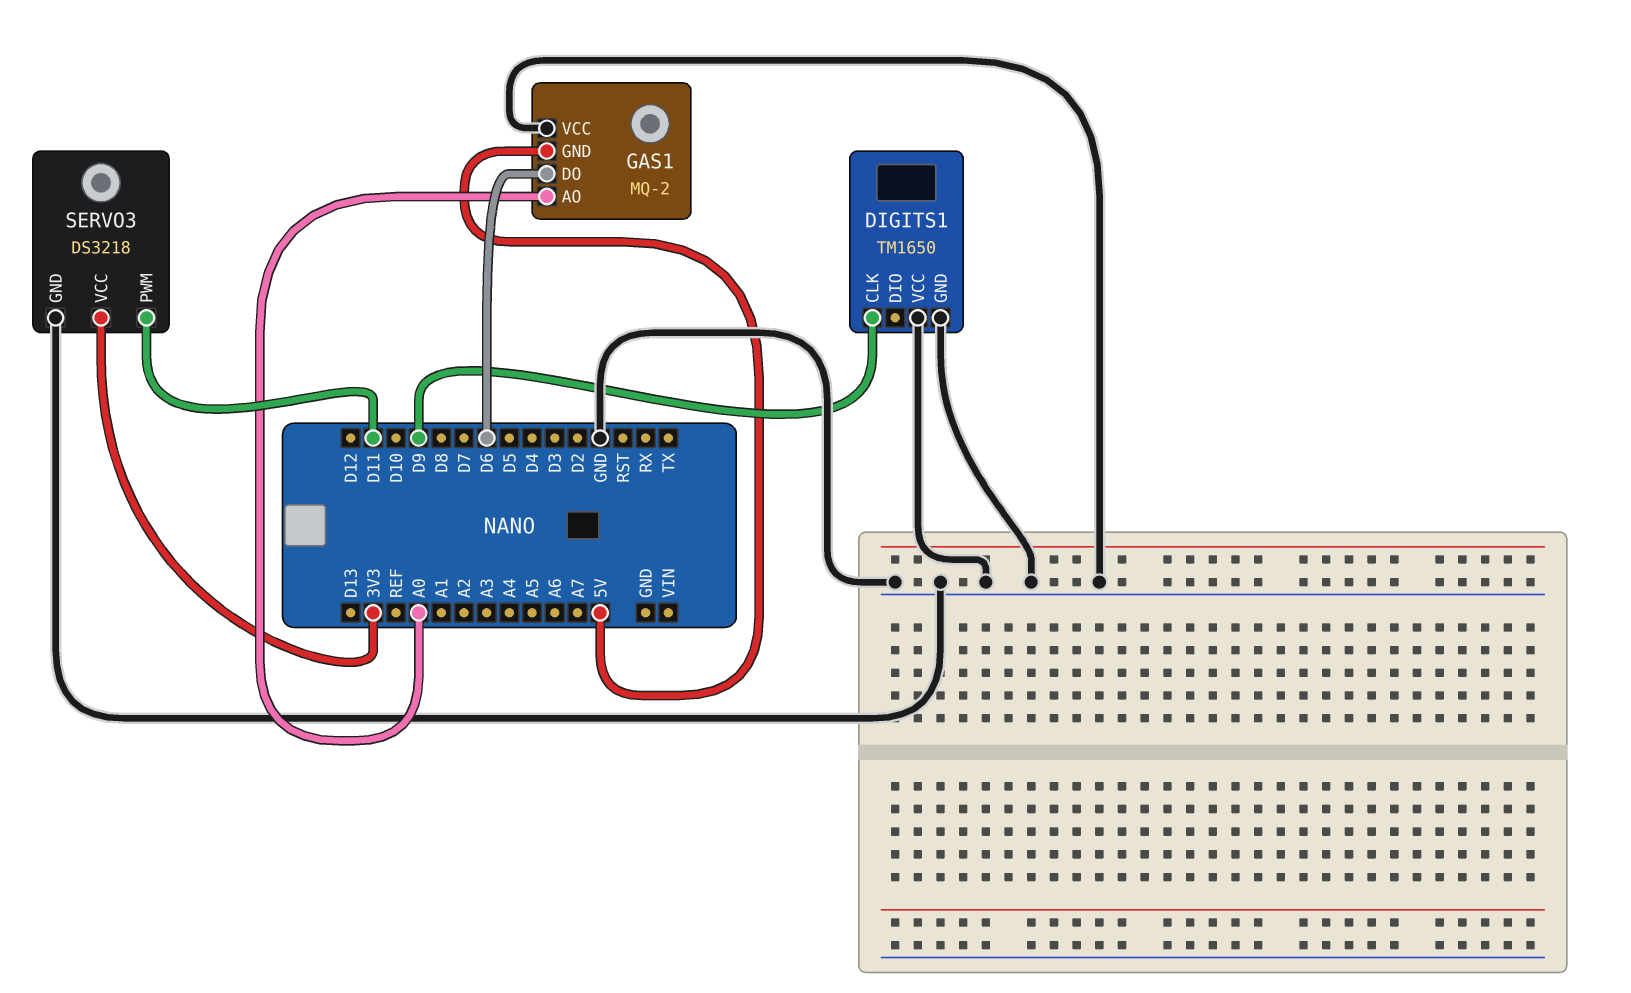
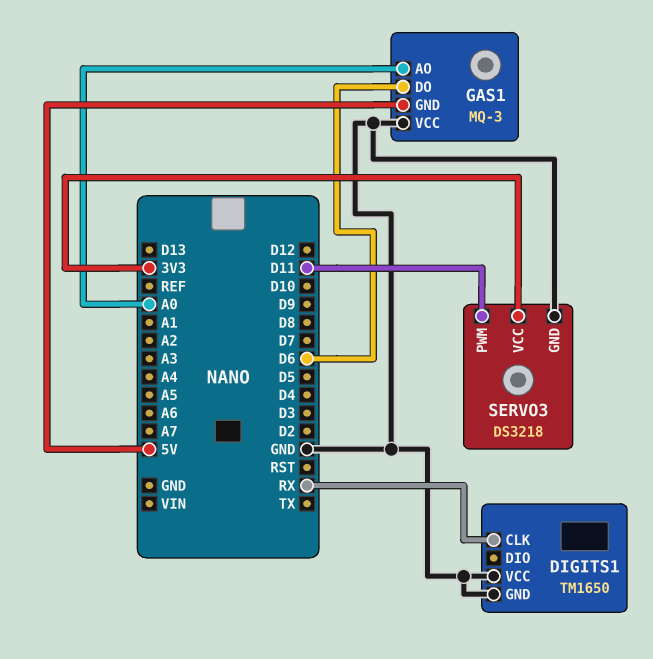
DIGITS1 pin CLK: D9 -> RX
GAS1: MQ-2 -> MQ-3

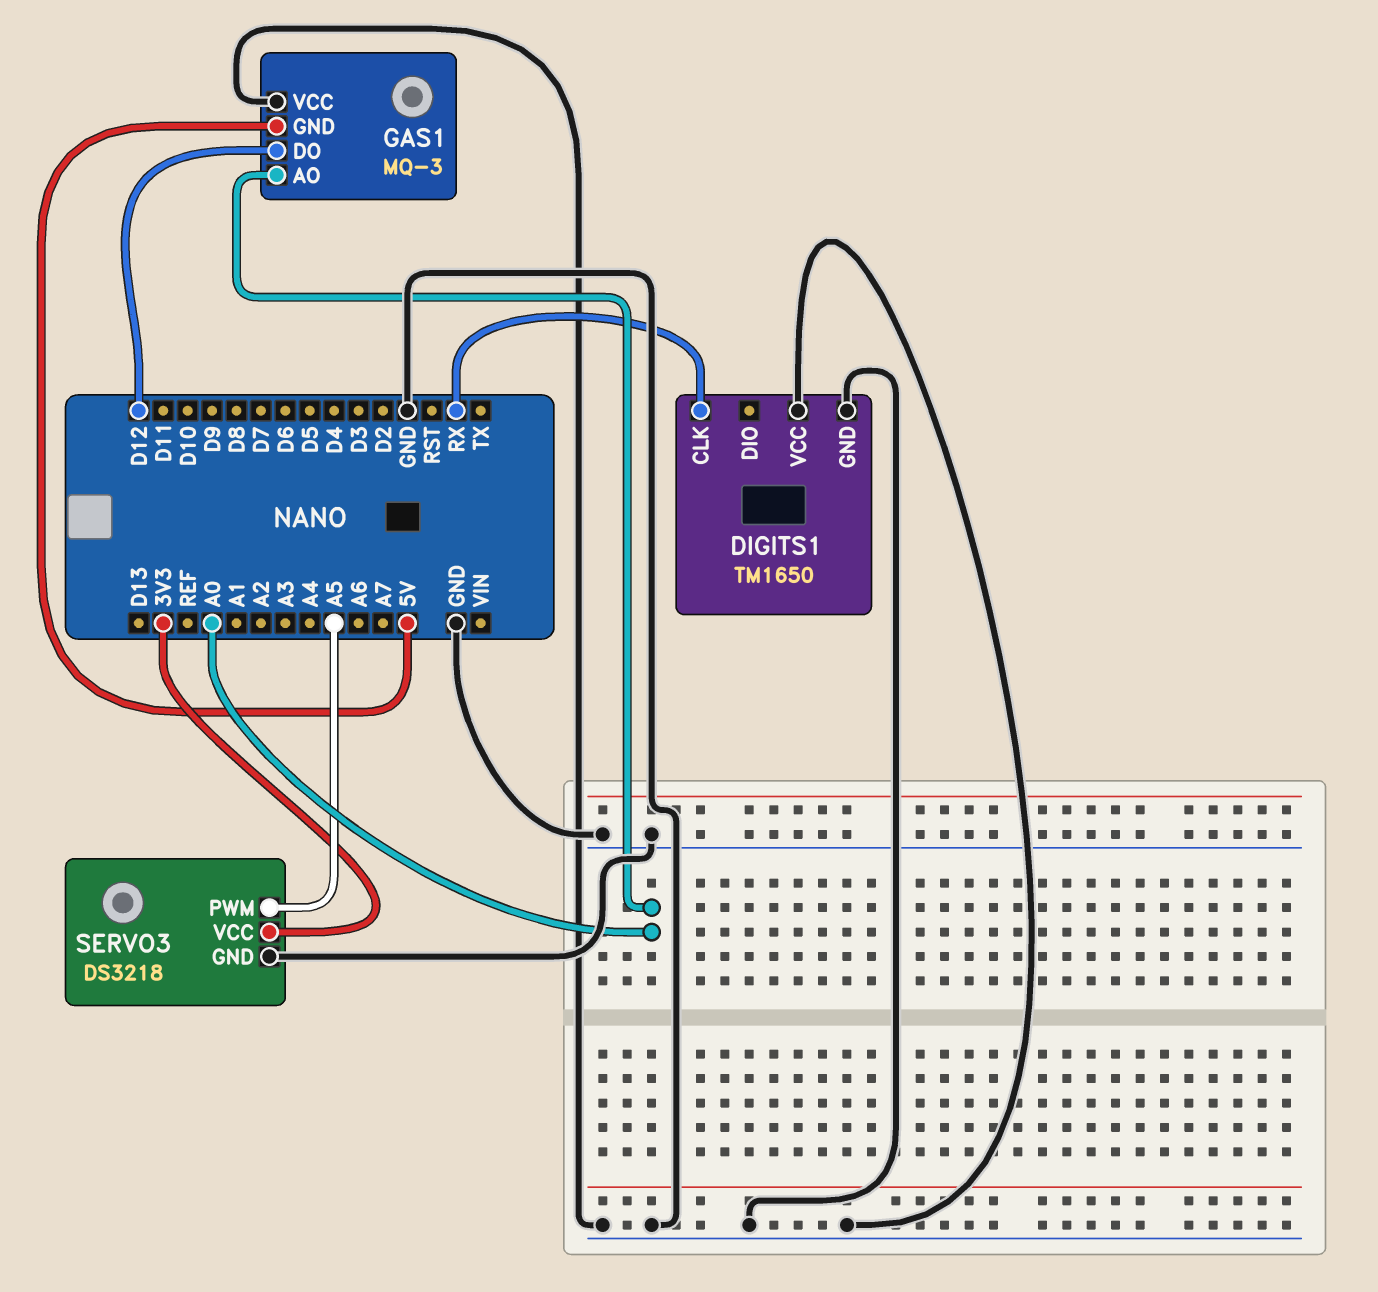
GAS1 pin DO: D6 -> D12
SERVO3 pin PWM: D11 -> A5

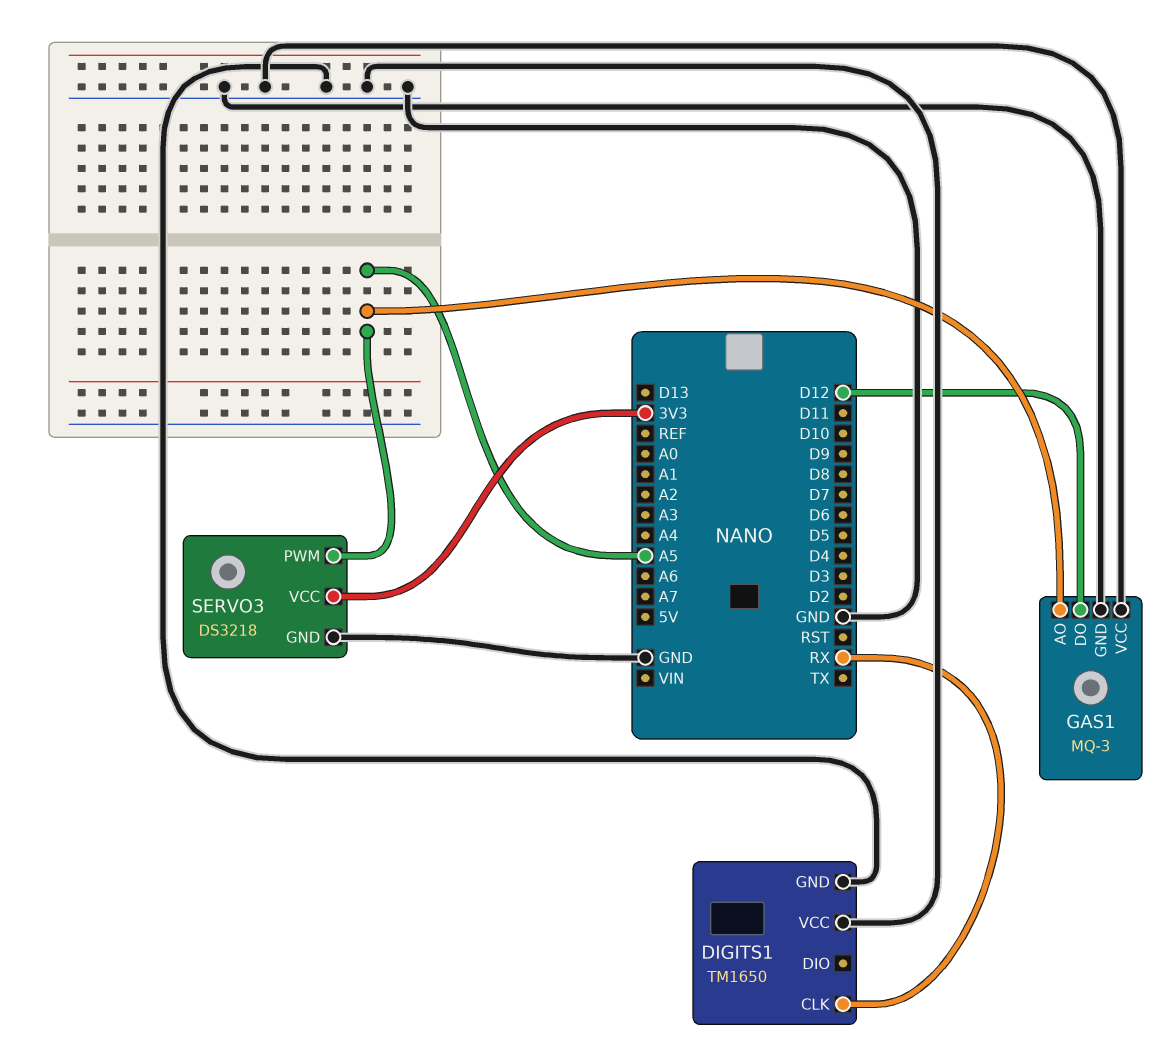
GAS1 pin AO: A0 -> A5
GAS1 pin GND: 5V -> GND

